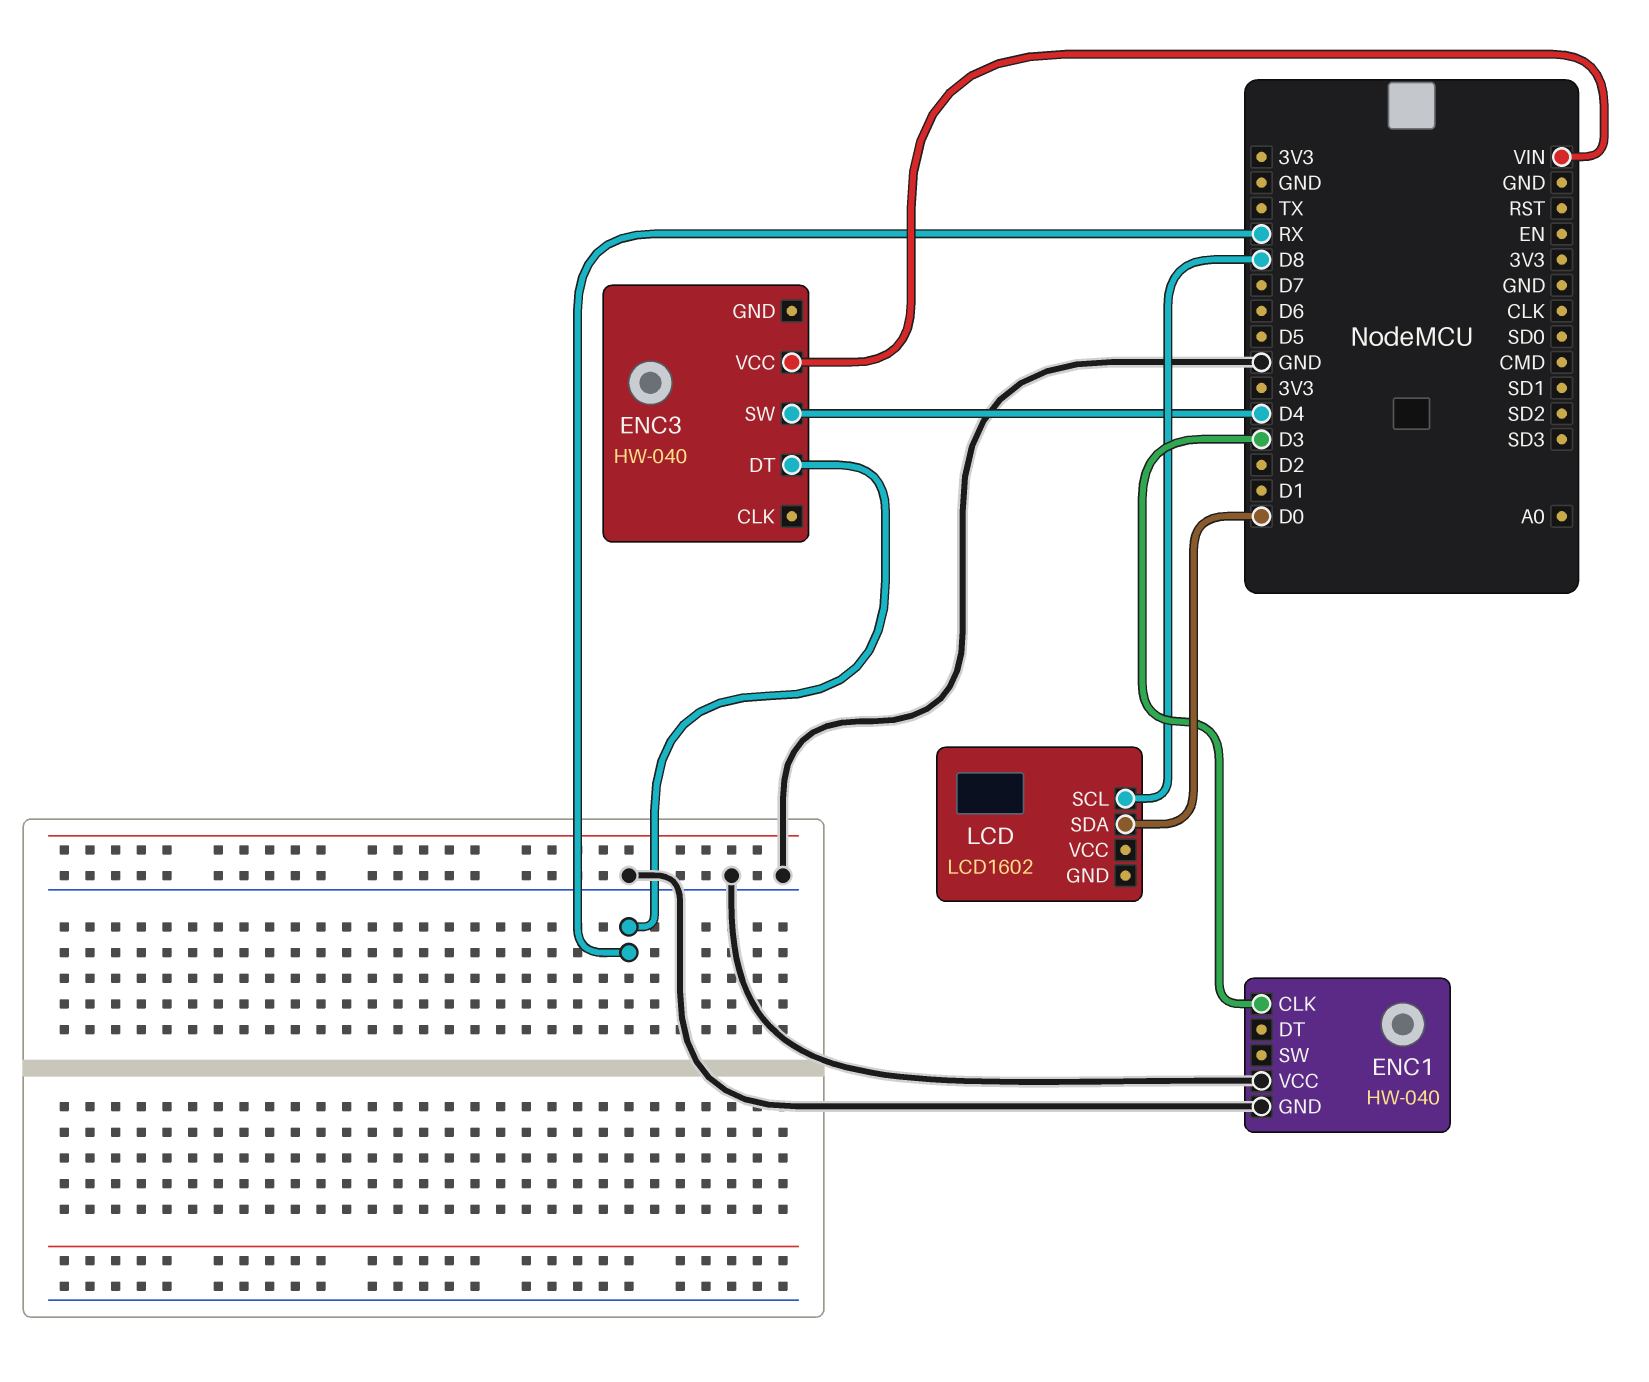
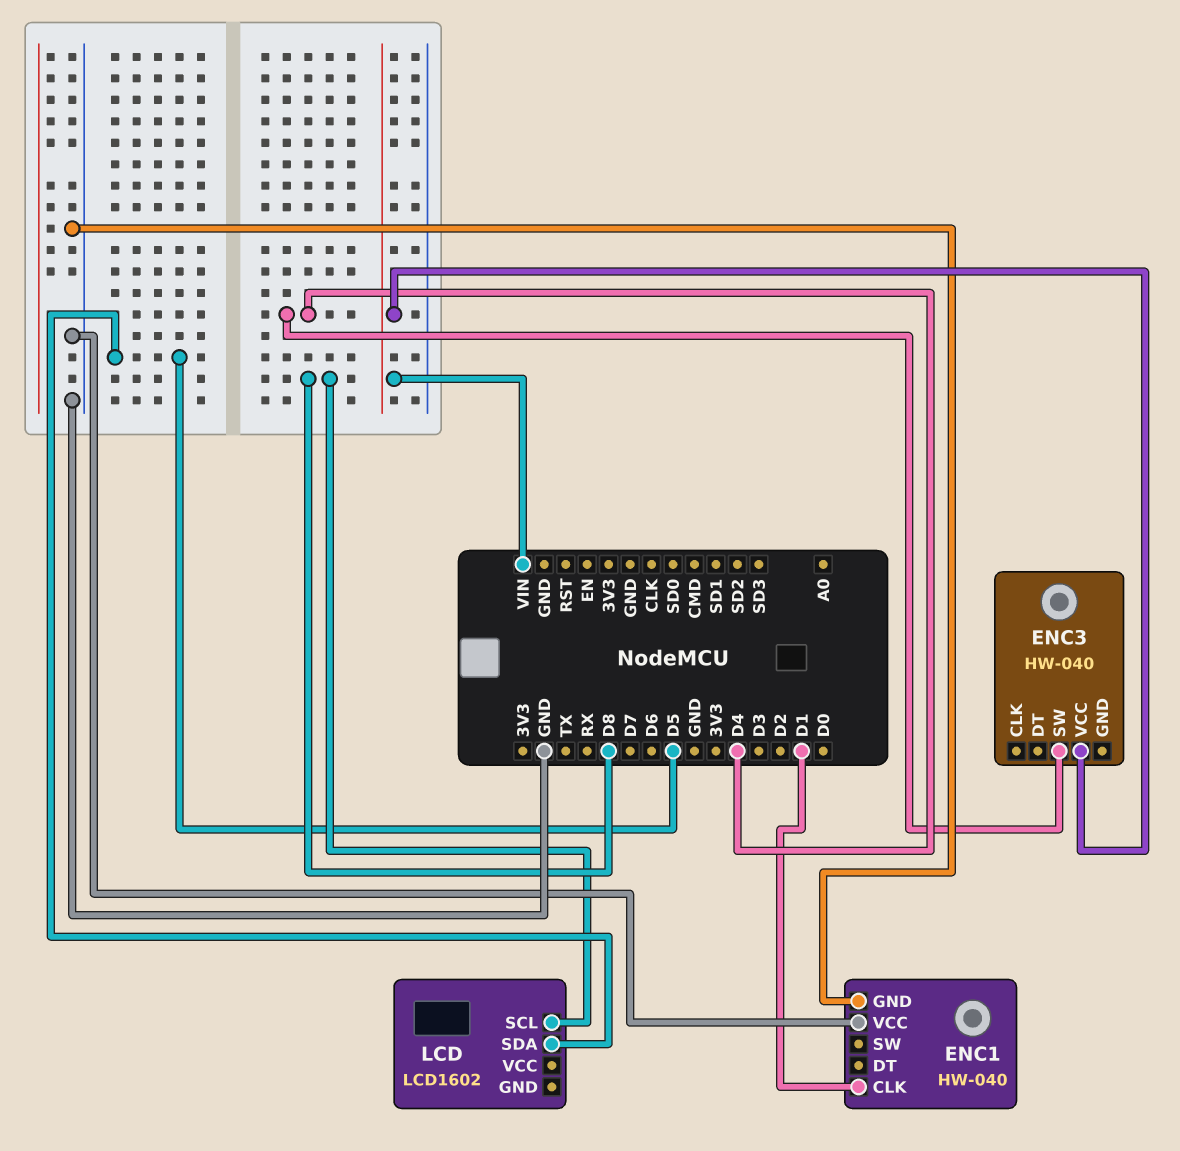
ENC1 pin CLK: D3 -> D1
ENC3 pin DT: RX -> none
LCD pin SDA: D0 -> D5

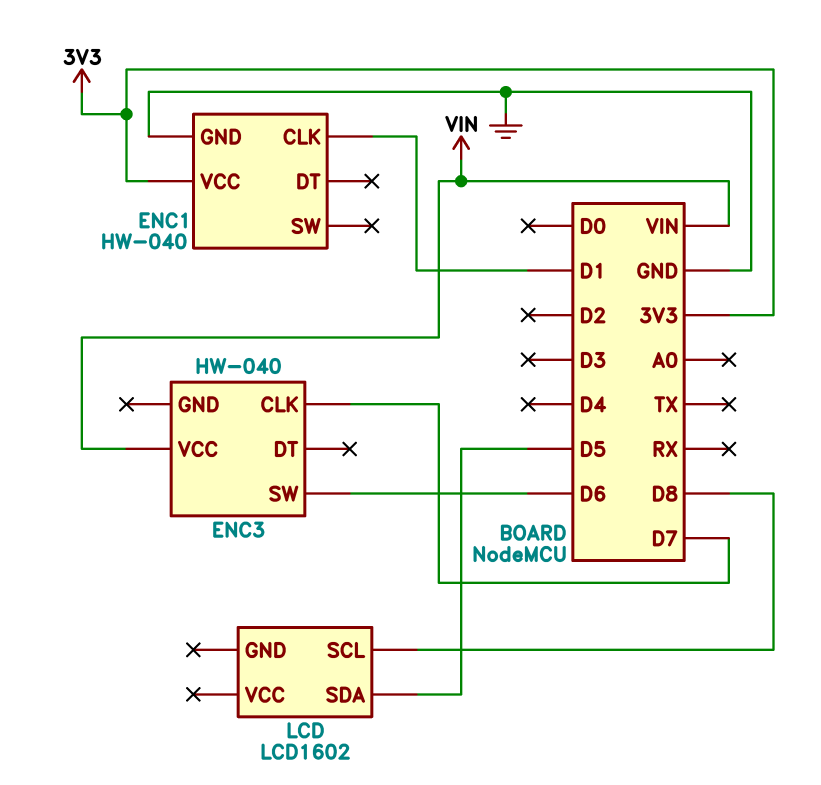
ENC1 pin VCC: GND -> 3V3
ENC3 pin CLK: none -> D7
ENC3 pin SW: D4 -> D6

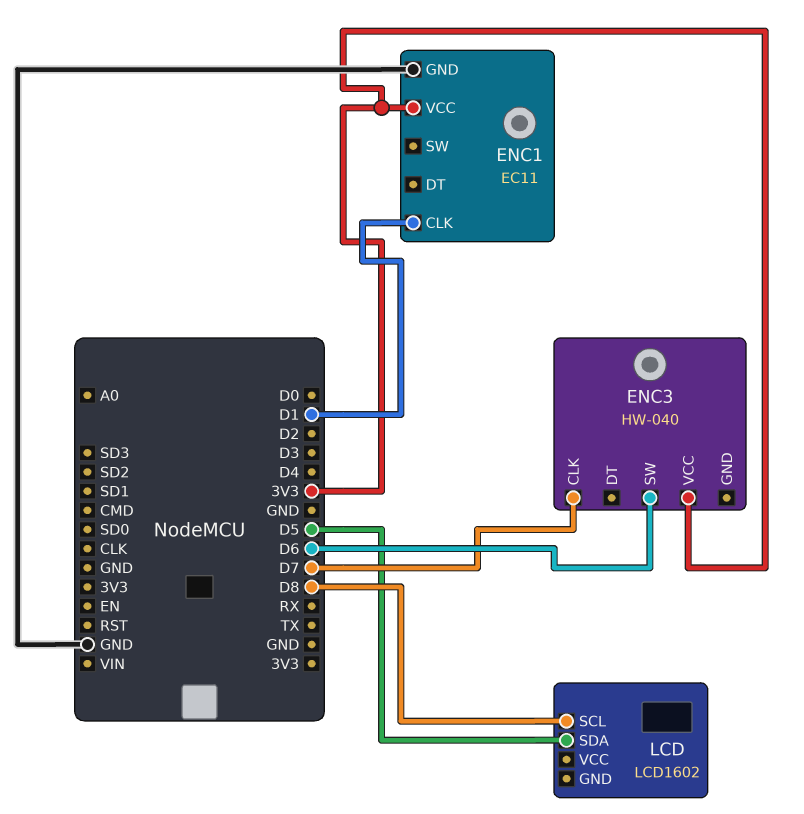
ENC1: HW-040 -> EC11
ENC3 pin VCC: VIN -> 3V3

